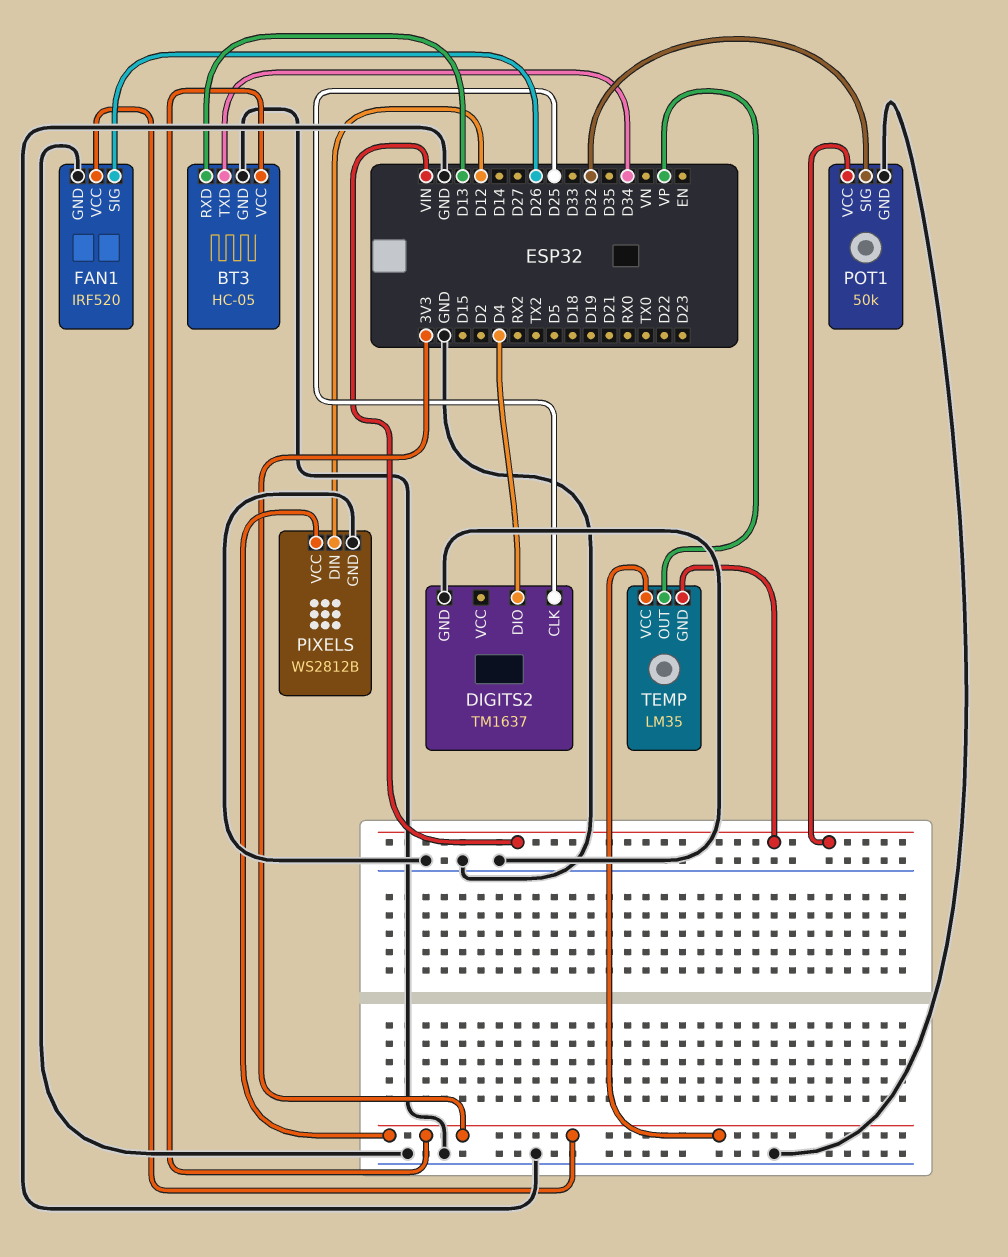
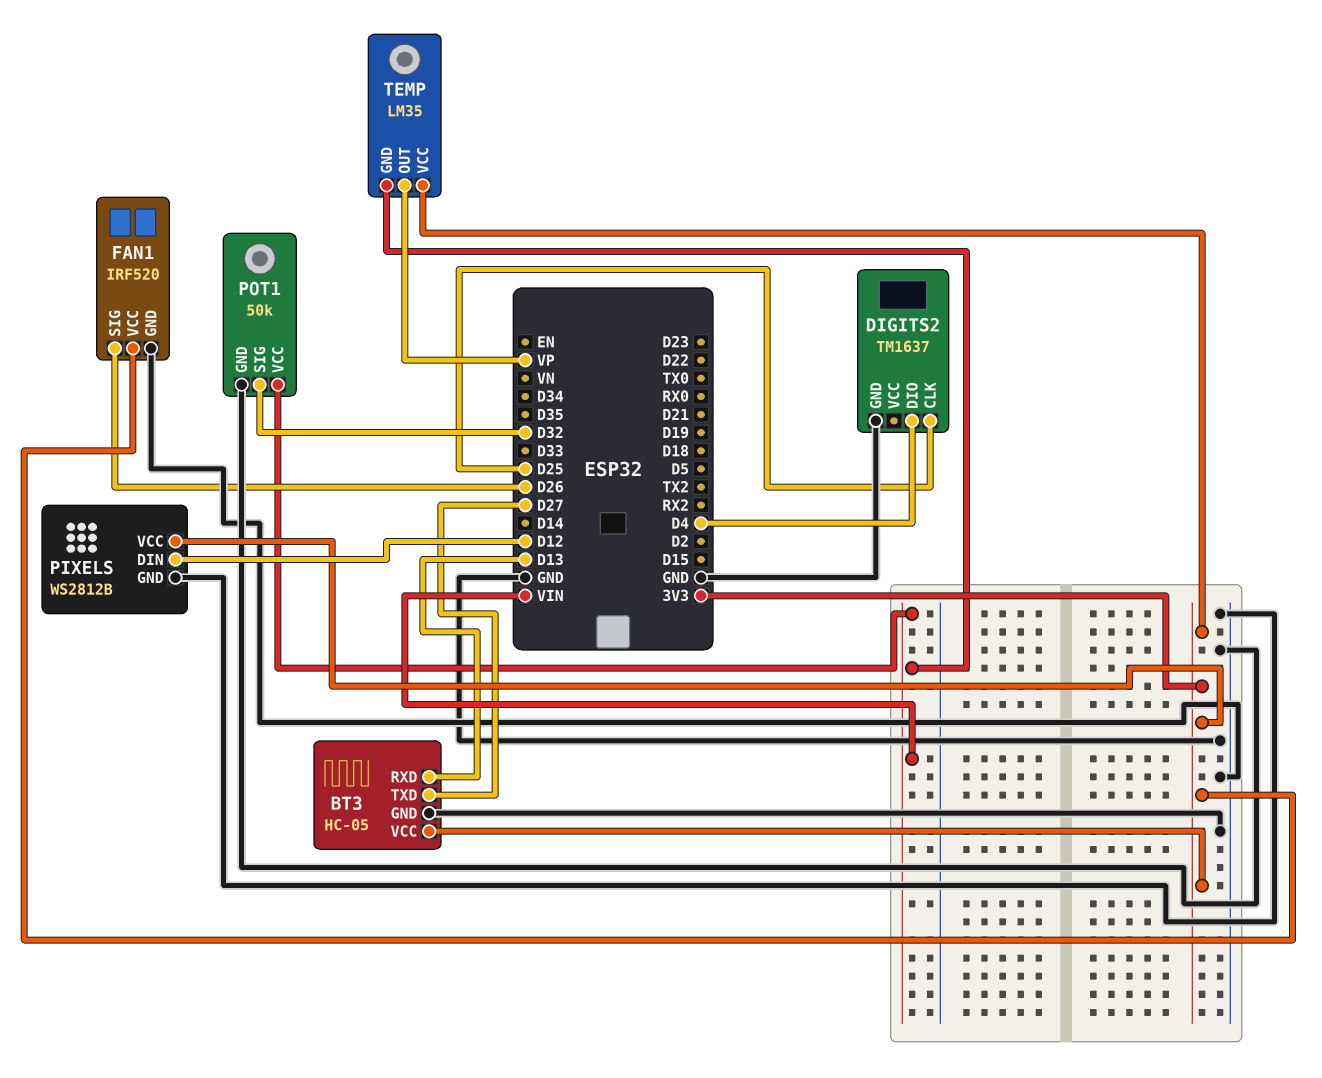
BT3 pin TXD: D34 -> D27

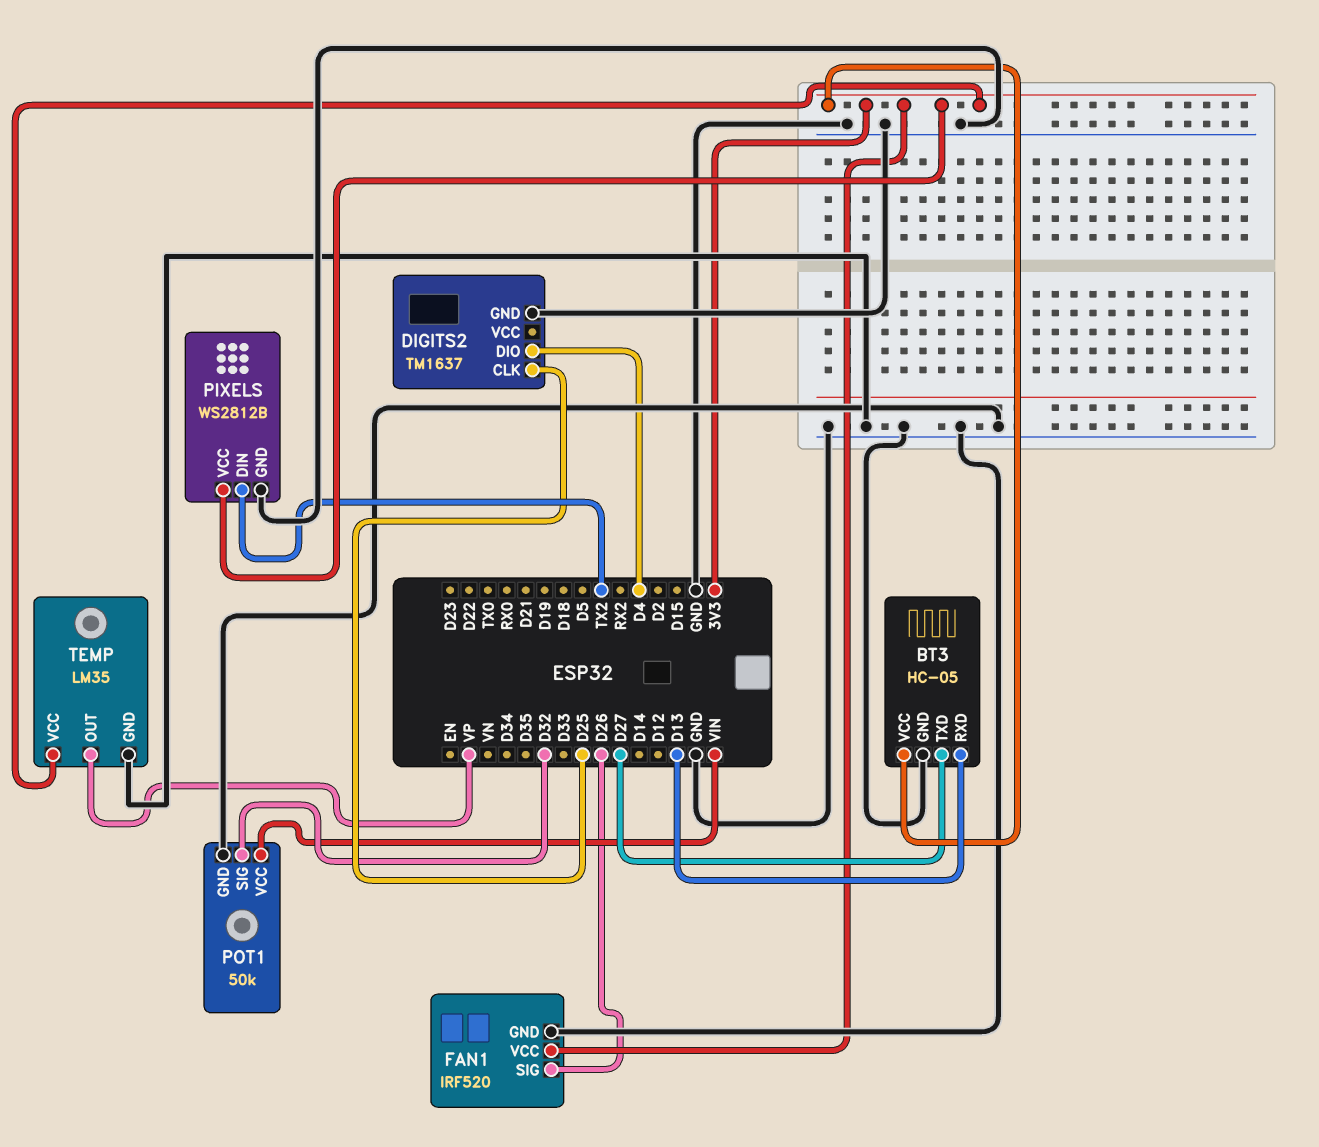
PIXELS pin DIN: D12 -> TX2
TEMP pin GND: VIN -> GND

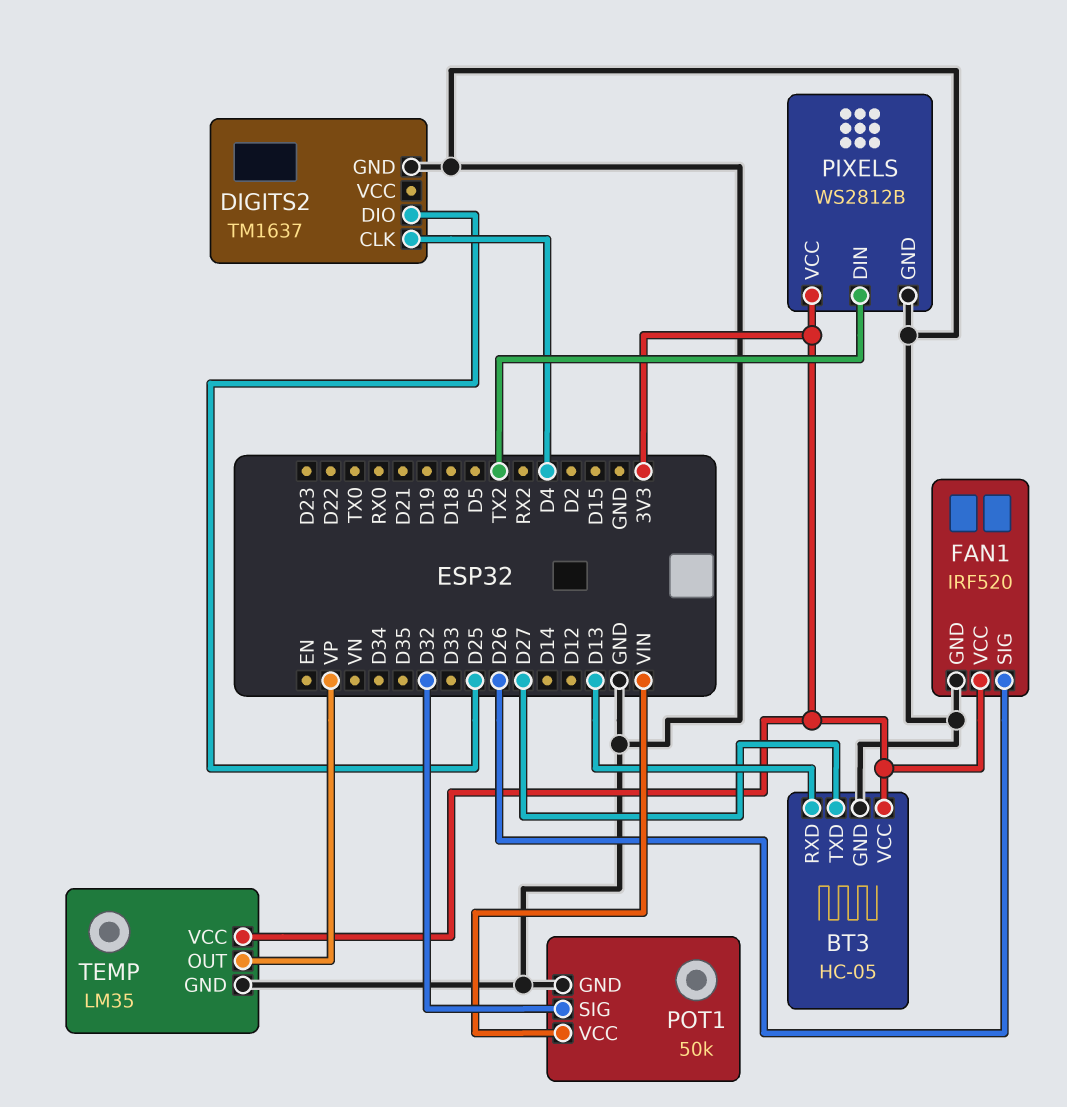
DIGITS2 pin CLK: D25 -> D4
DIGITS2 pin DIO: D4 -> D25

